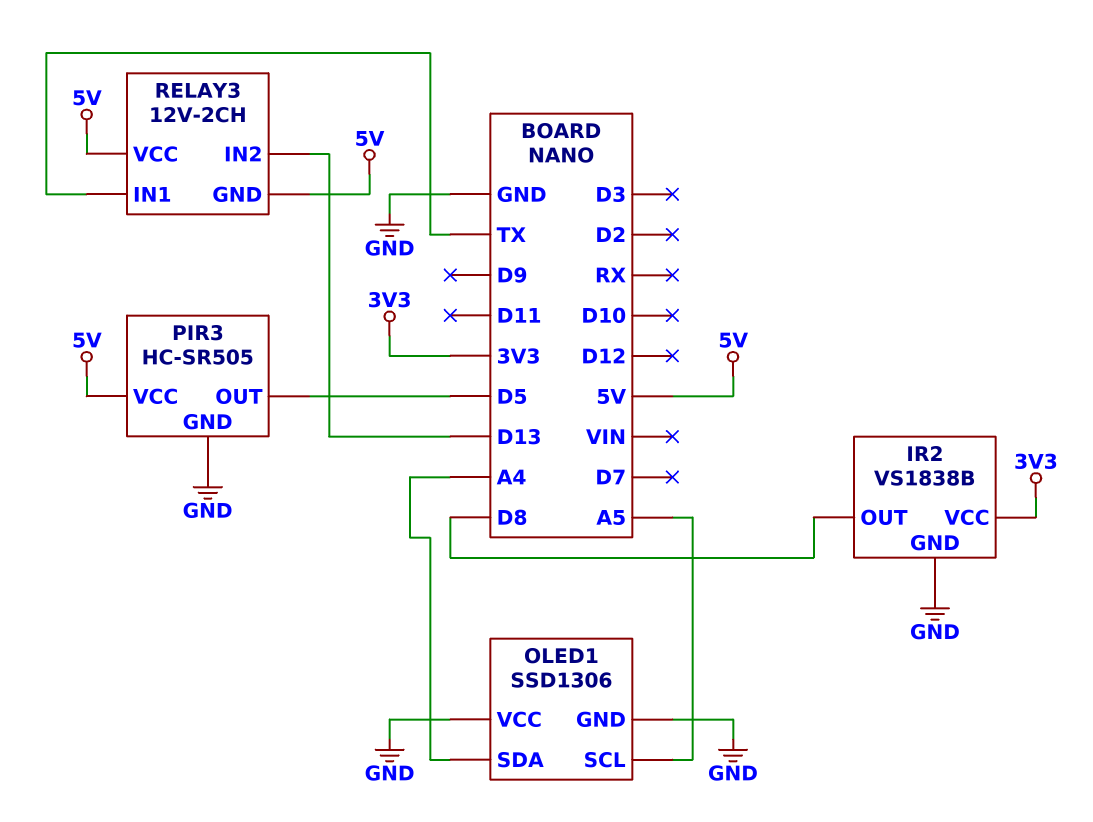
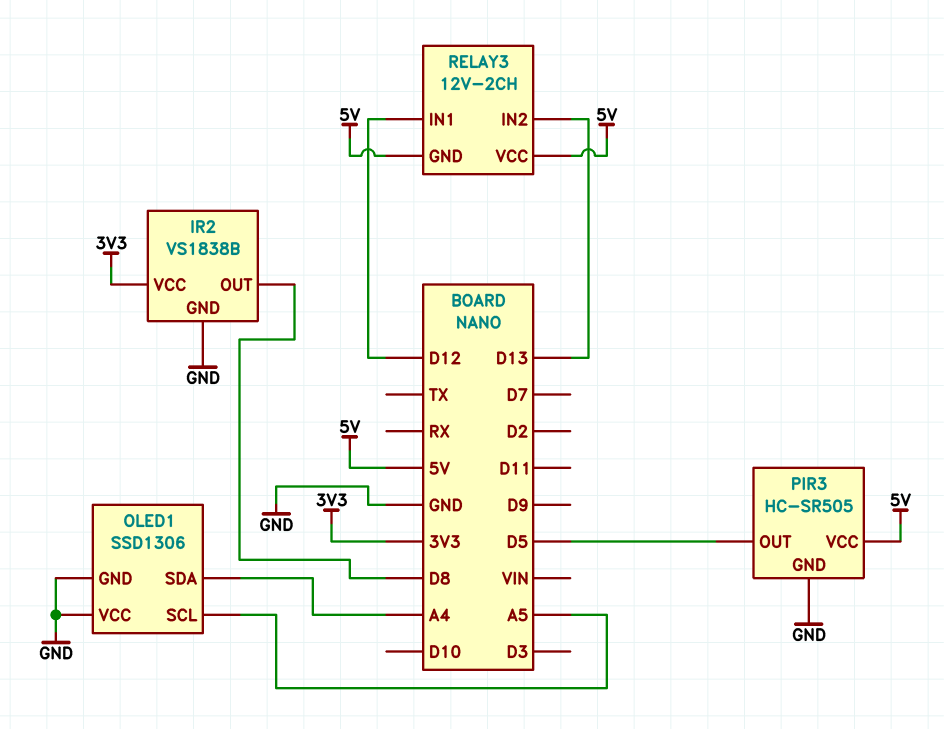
RELAY3 pin IN1: TX -> D12

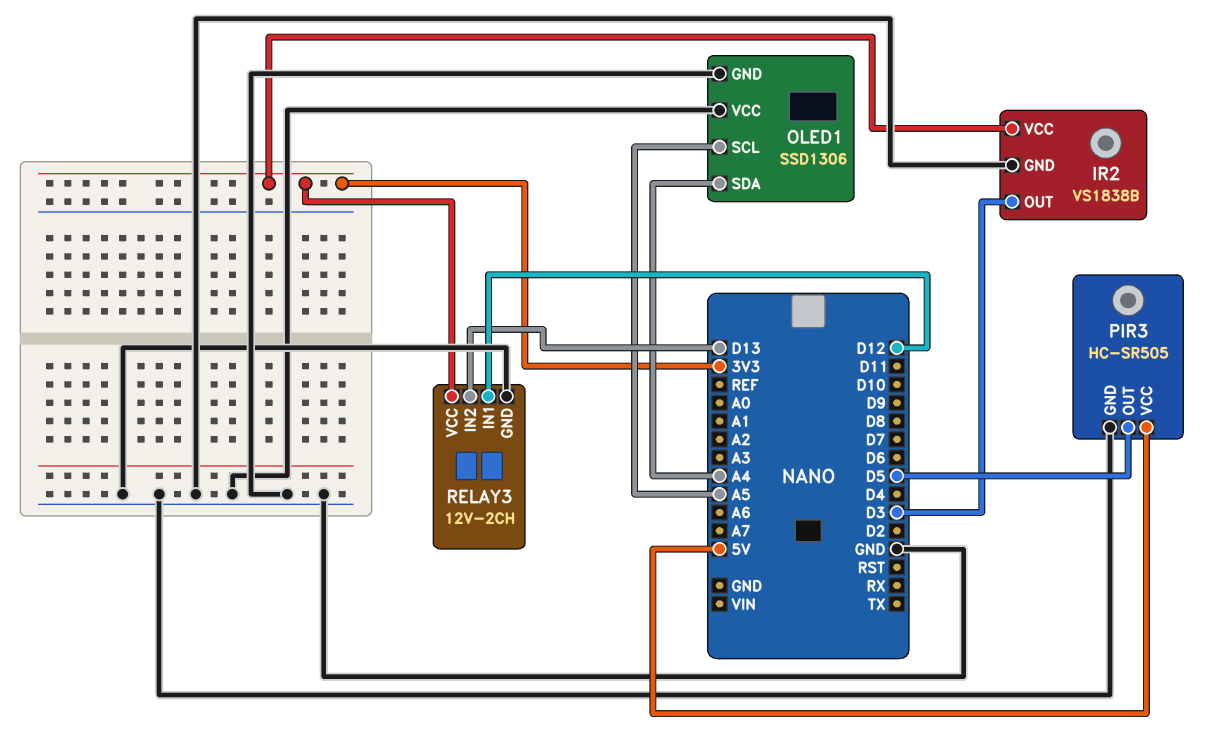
IR2 pin OUT: D8 -> D3
RELAY3 pin GND: 5V -> GND
RELAY3 pin VCC: 5V -> 3V3

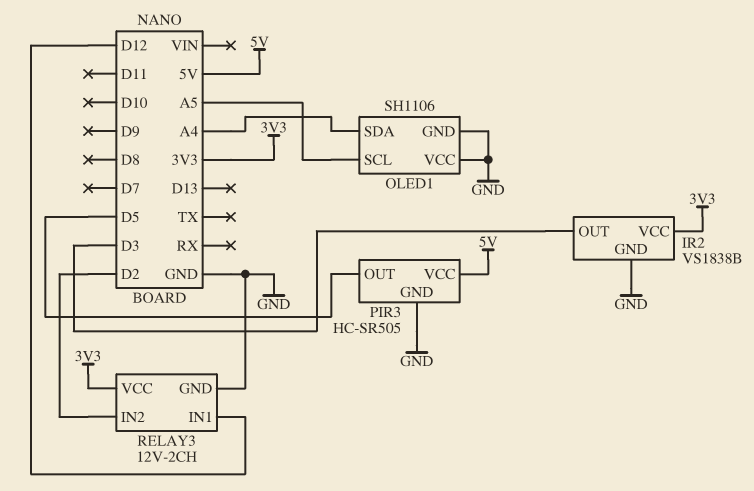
OLED1: SSD1306 -> SH1106
RELAY3 pin IN2: D13 -> D2

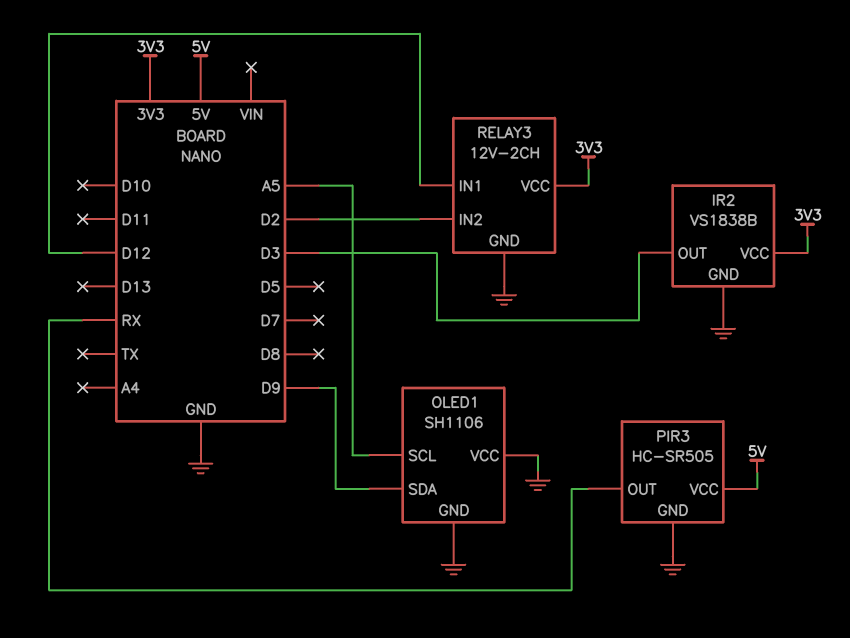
OLED1 pin SDA: A4 -> D9
PIR3 pin OUT: D5 -> RX

